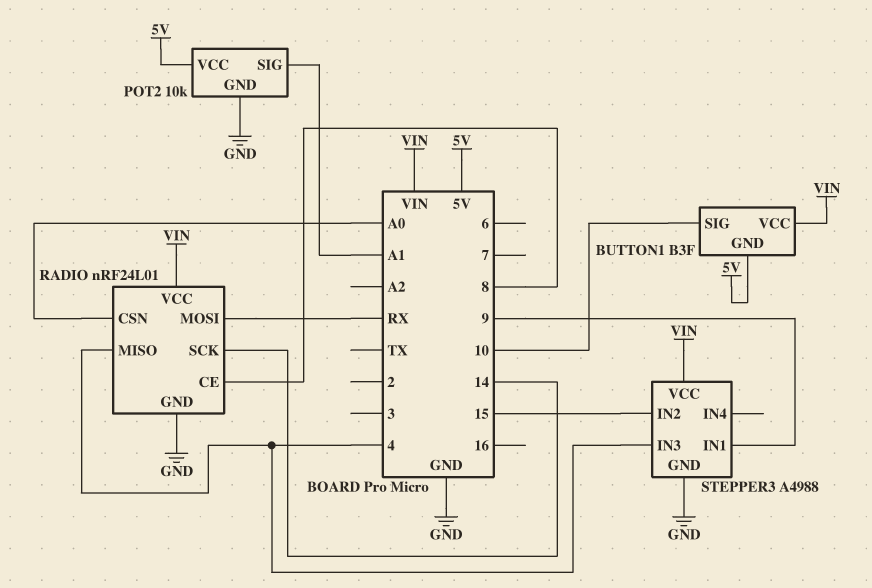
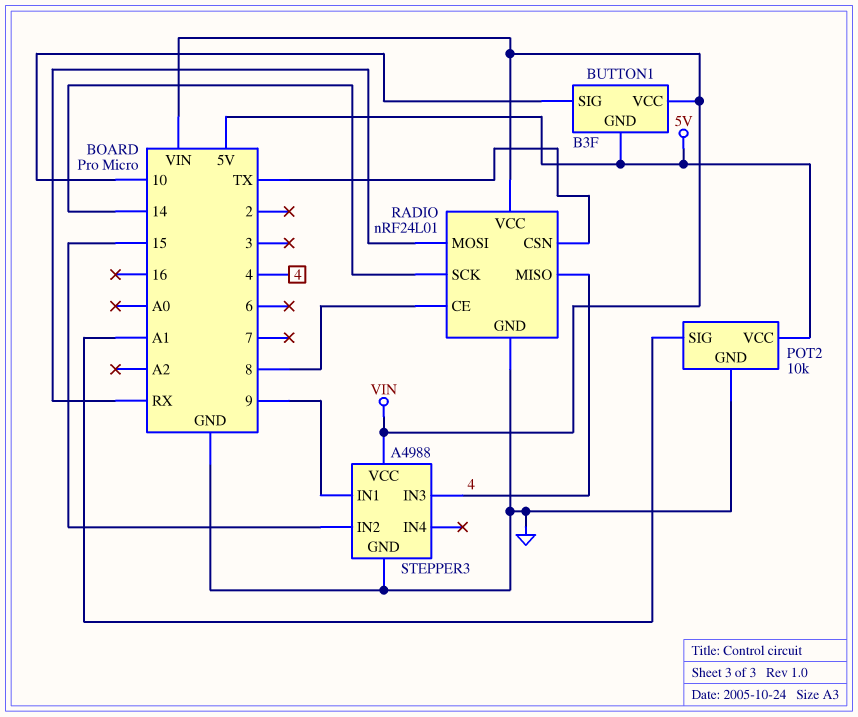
RADIO pin CSN: A0 -> TX

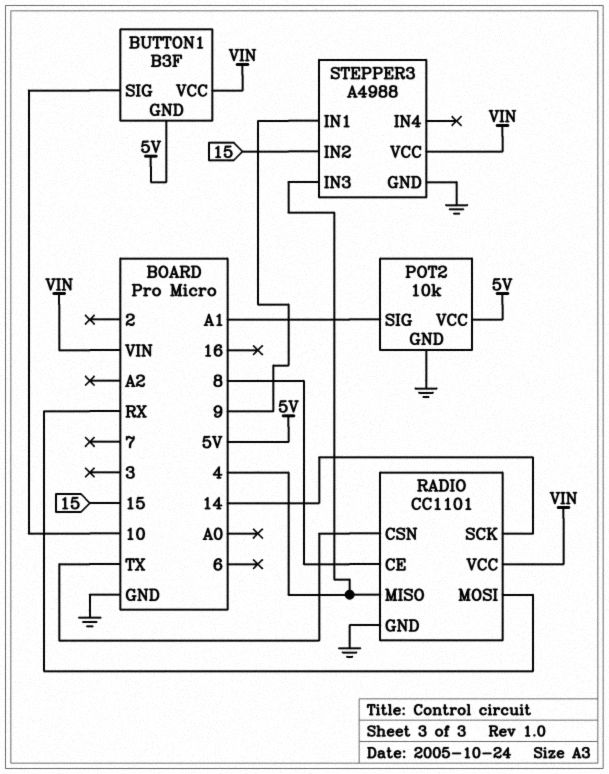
RADIO: nRF24L01 -> CC1101

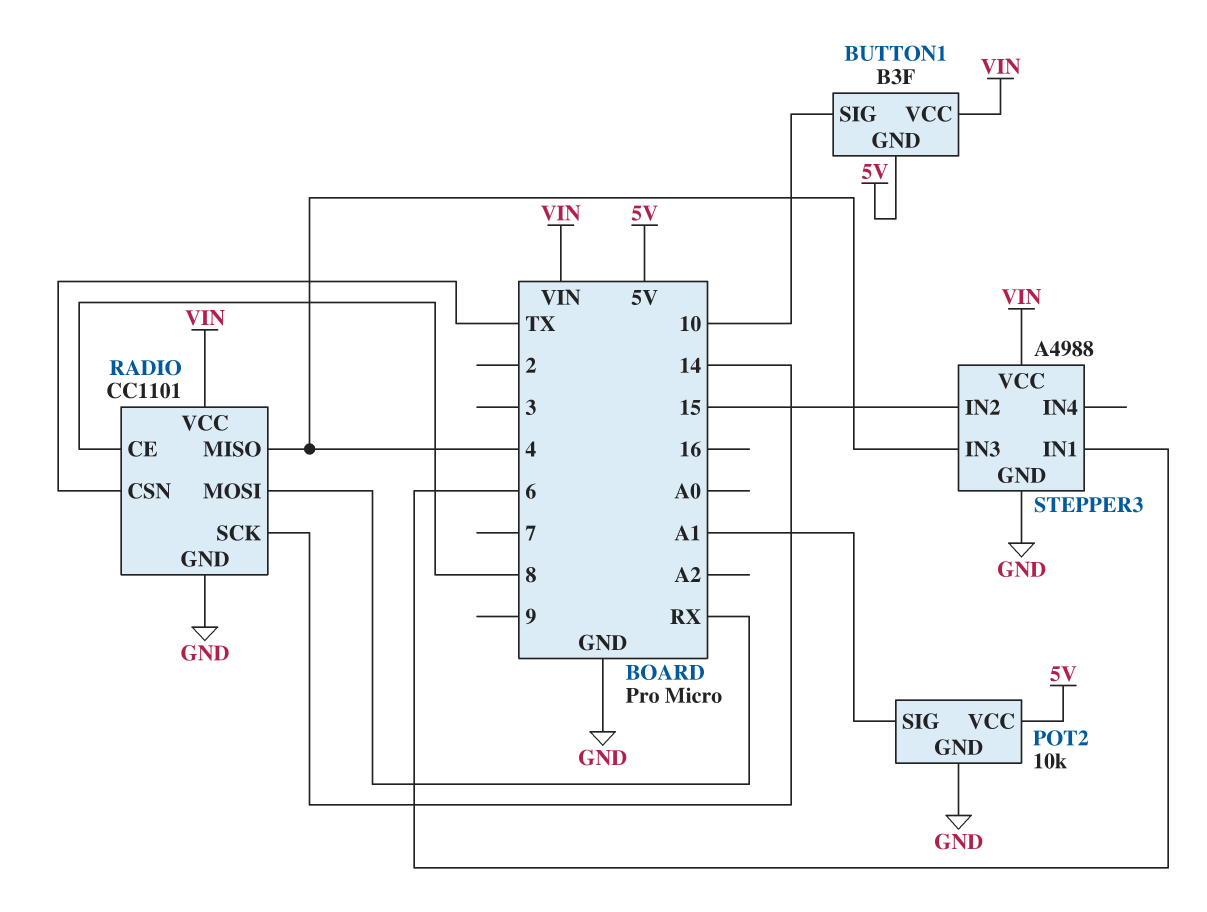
STEPPER3 pin IN1: 9 -> 6

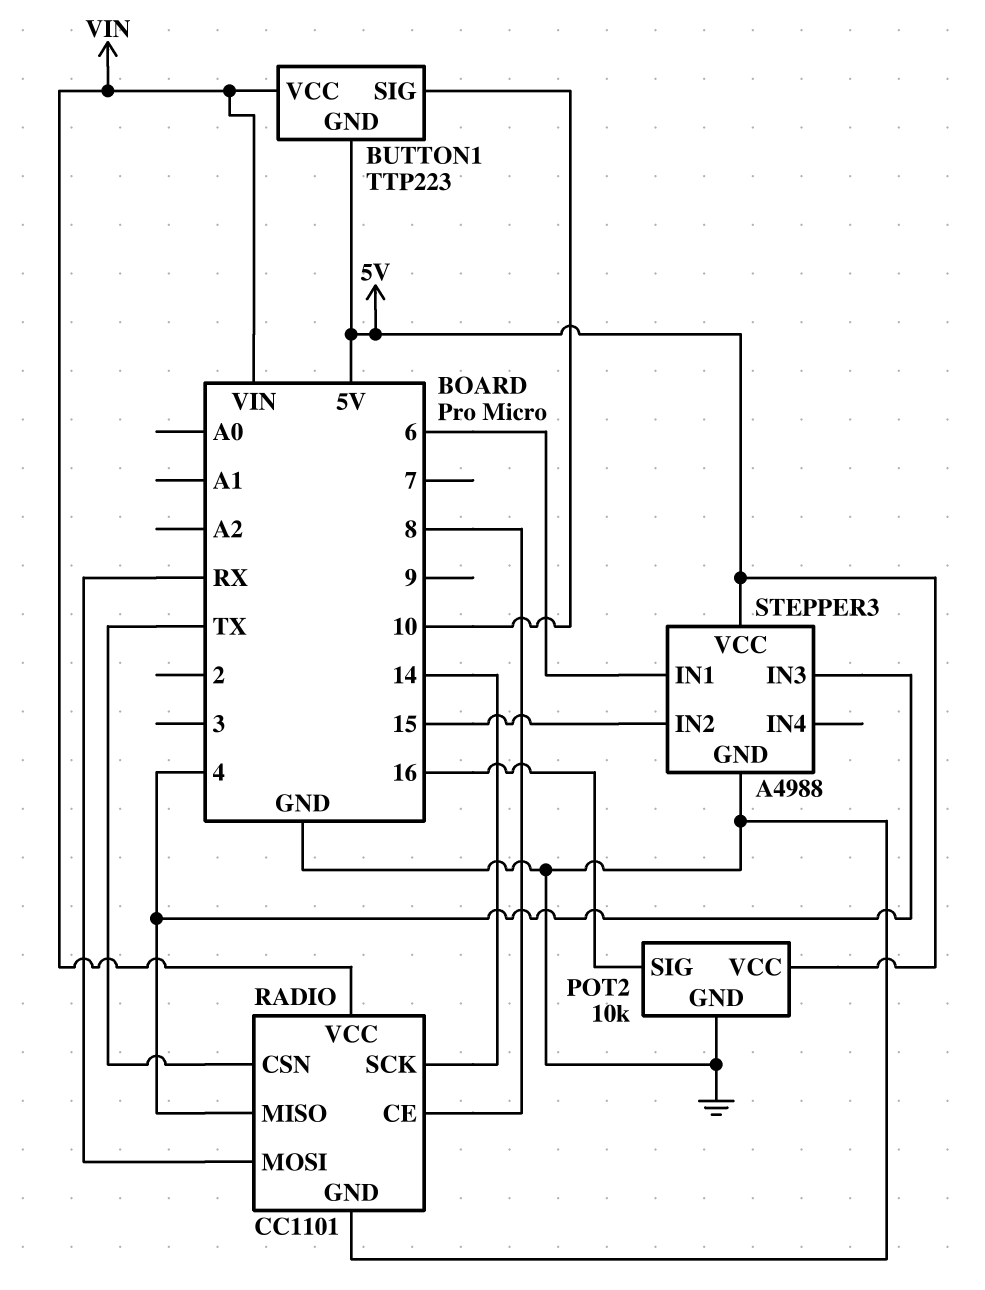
BUTTON1: B3F -> TTP223
POT2 pin SIG: A1 -> 16
STEPPER3 pin VCC: VIN -> 5V

